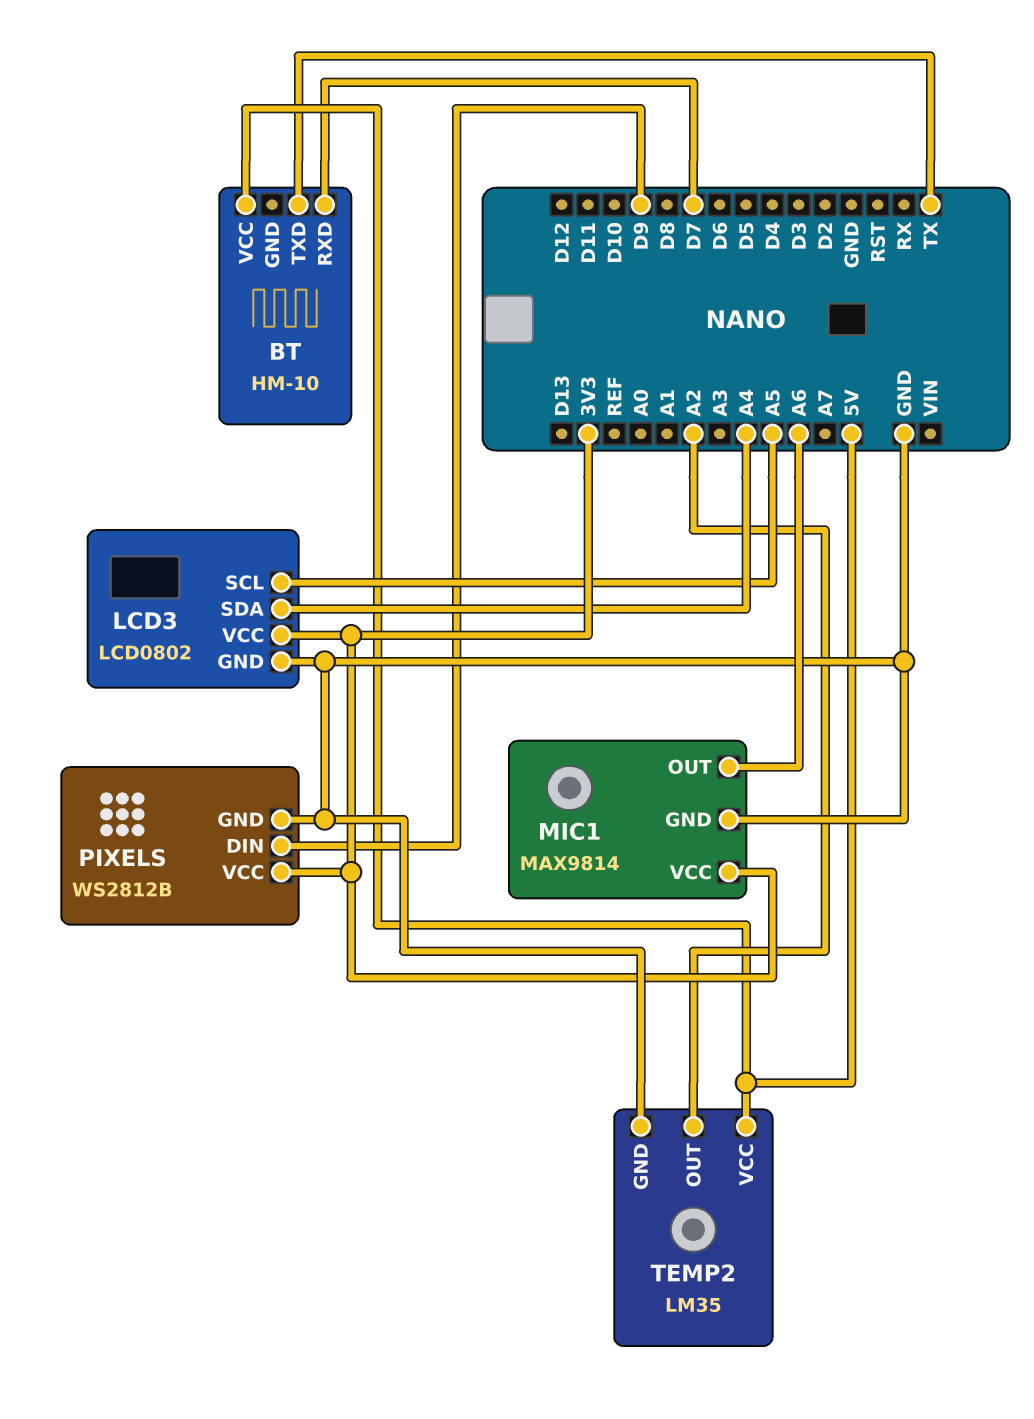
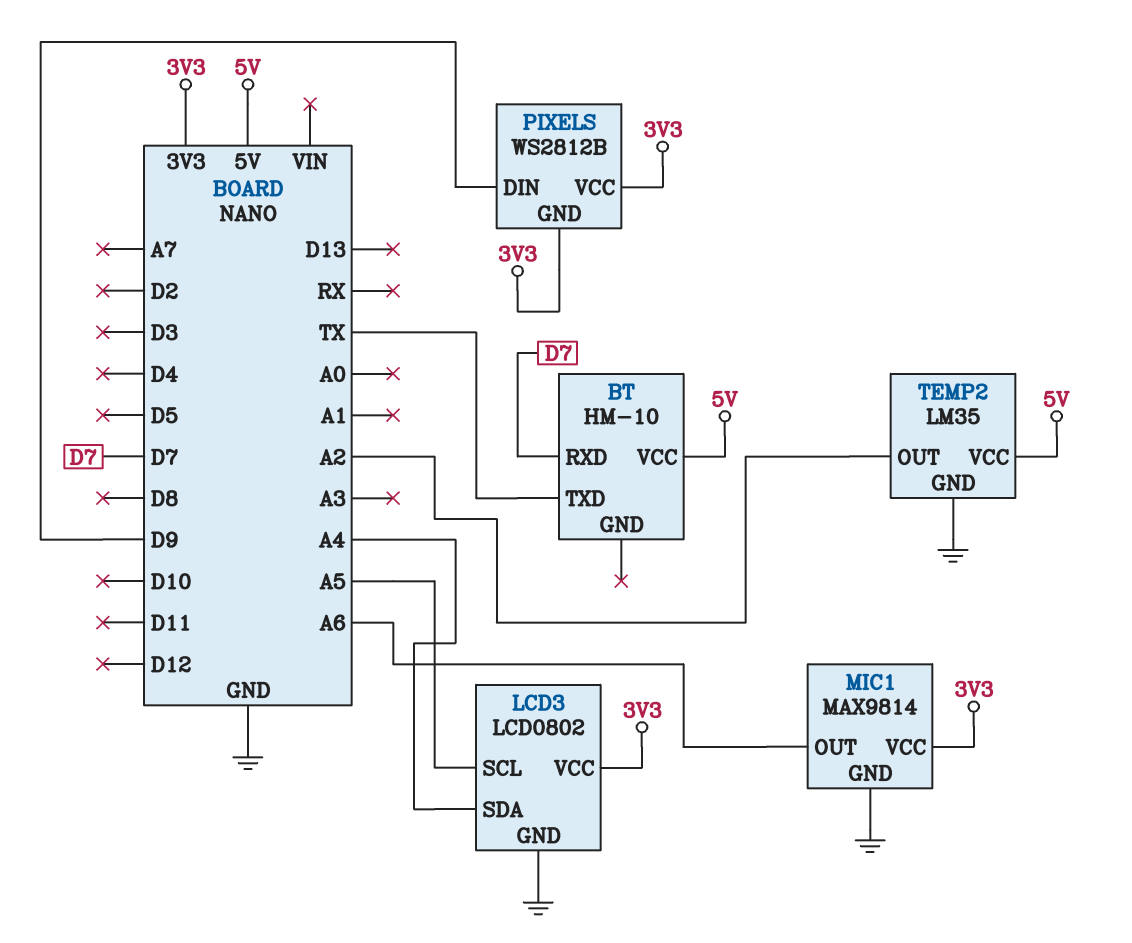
PIXELS pin GND: GND -> 3V3

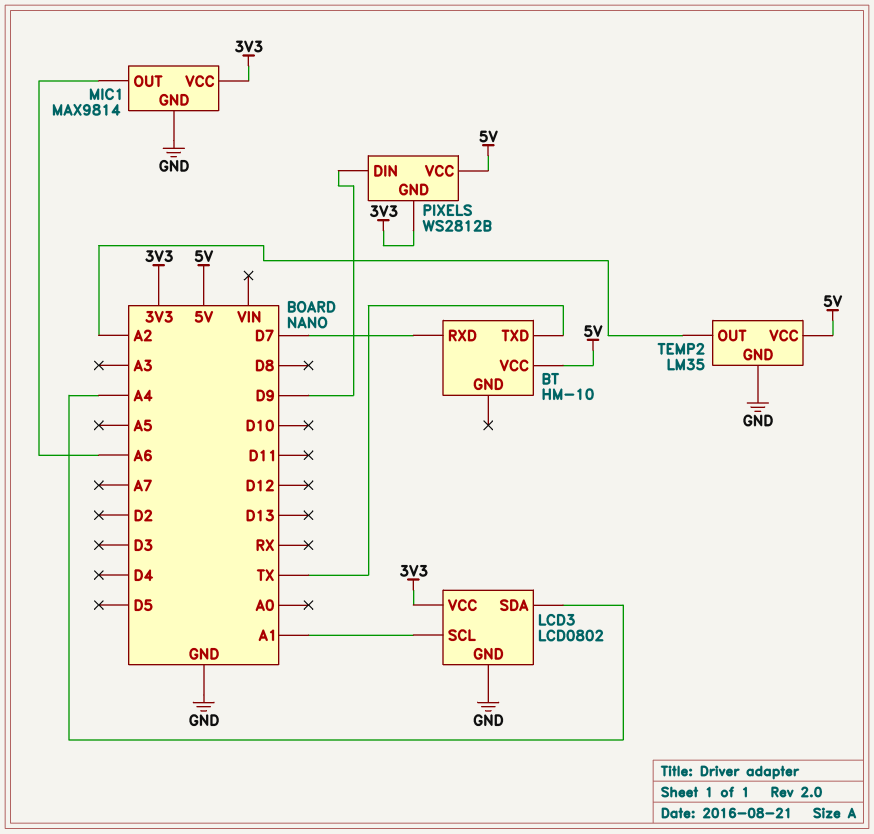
LCD3 pin SCL: A5 -> A1
PIXELS pin VCC: 3V3 -> 5V

